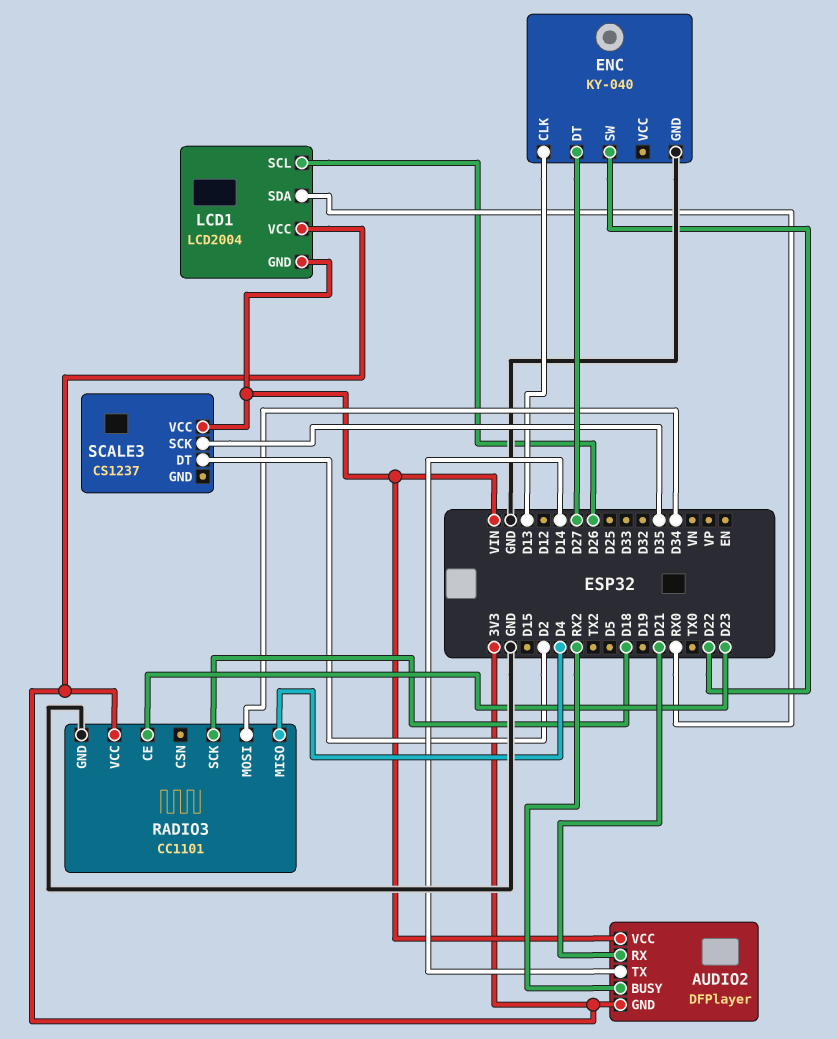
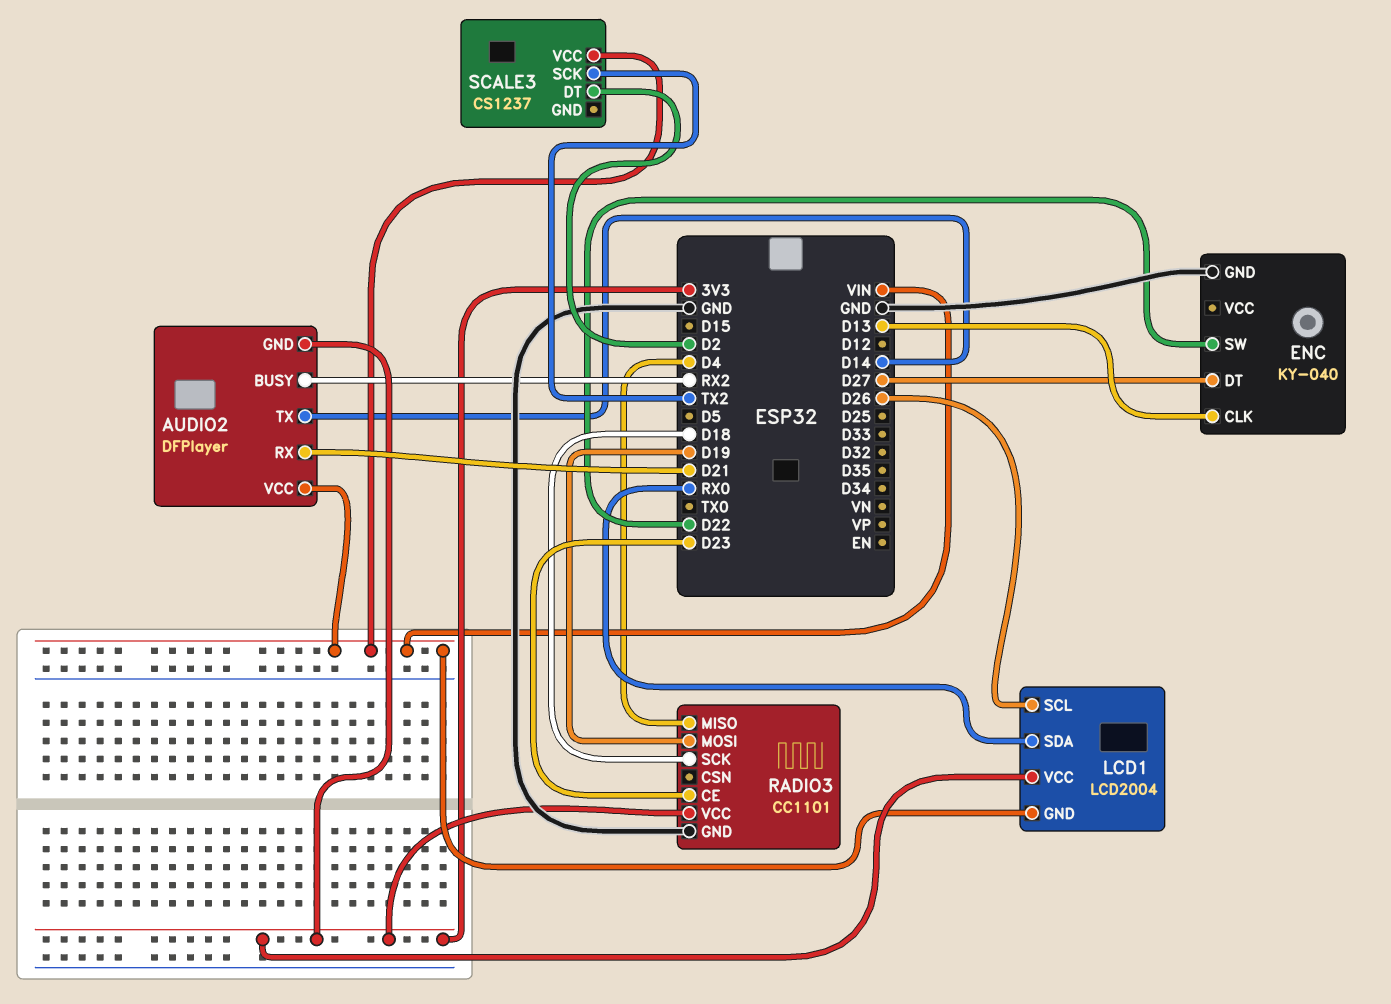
RADIO3 pin MOSI: D34 -> D19
SCALE3 pin SCK: D35 -> TX2

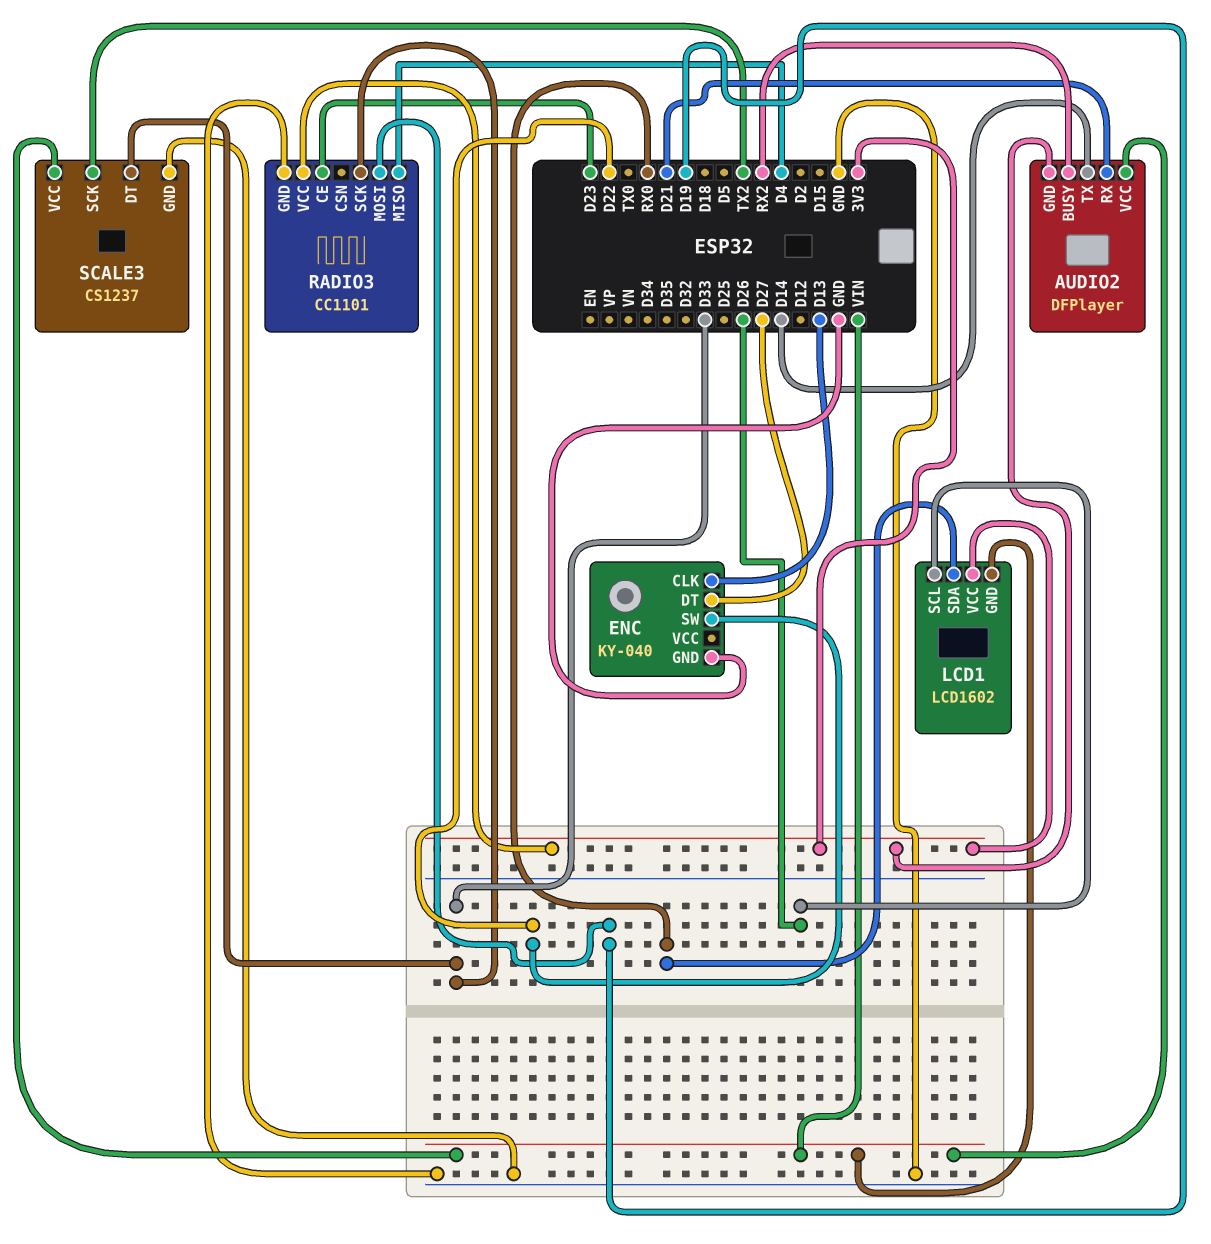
LCD1: LCD2004 -> LCD1602
RADIO3 pin SCK: D18 -> D33
SCALE3 pin DT: D2 -> D33
SCALE3 pin GND: none -> GND

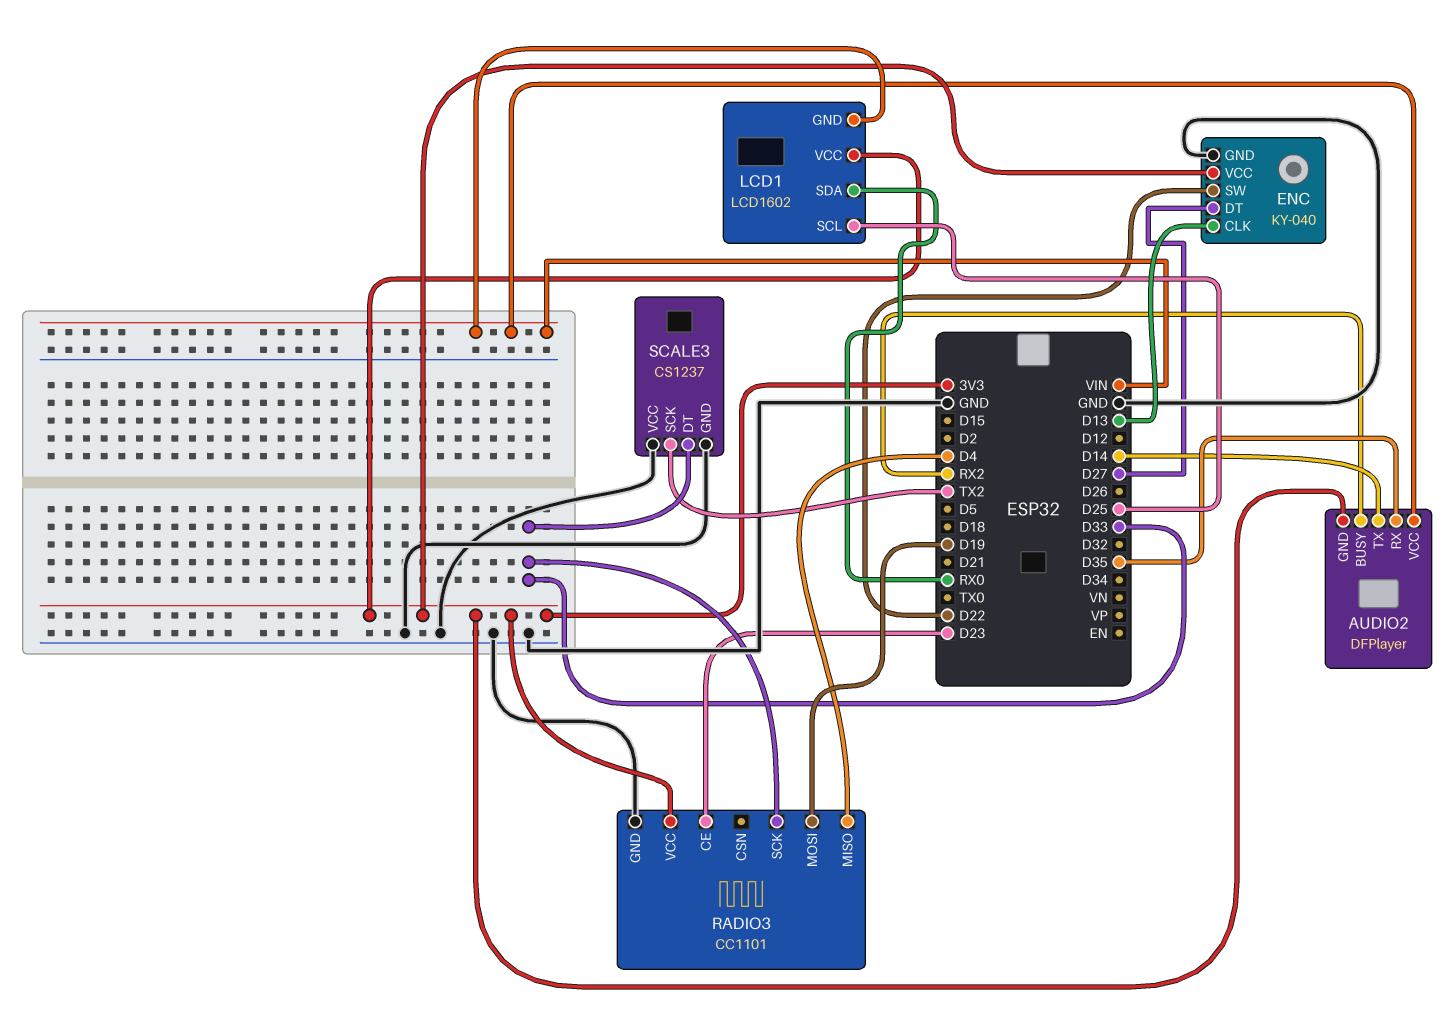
AUDIO2 pin RX: D21 -> D35
ENC pin VCC: none -> 3V3
LCD1 pin SCL: D26 -> D25
SCALE3 pin VCC: VIN -> GND

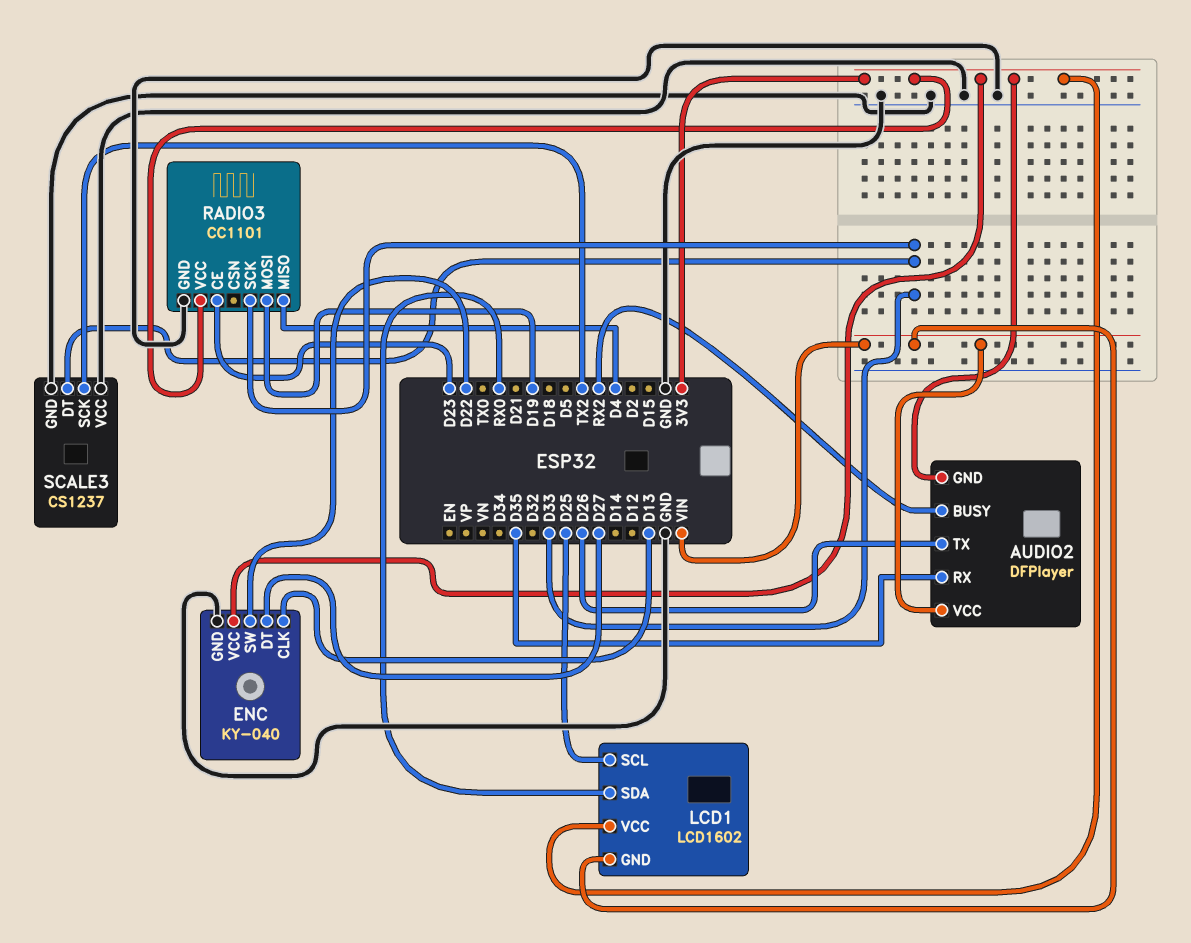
AUDIO2 pin TX: D14 -> D26

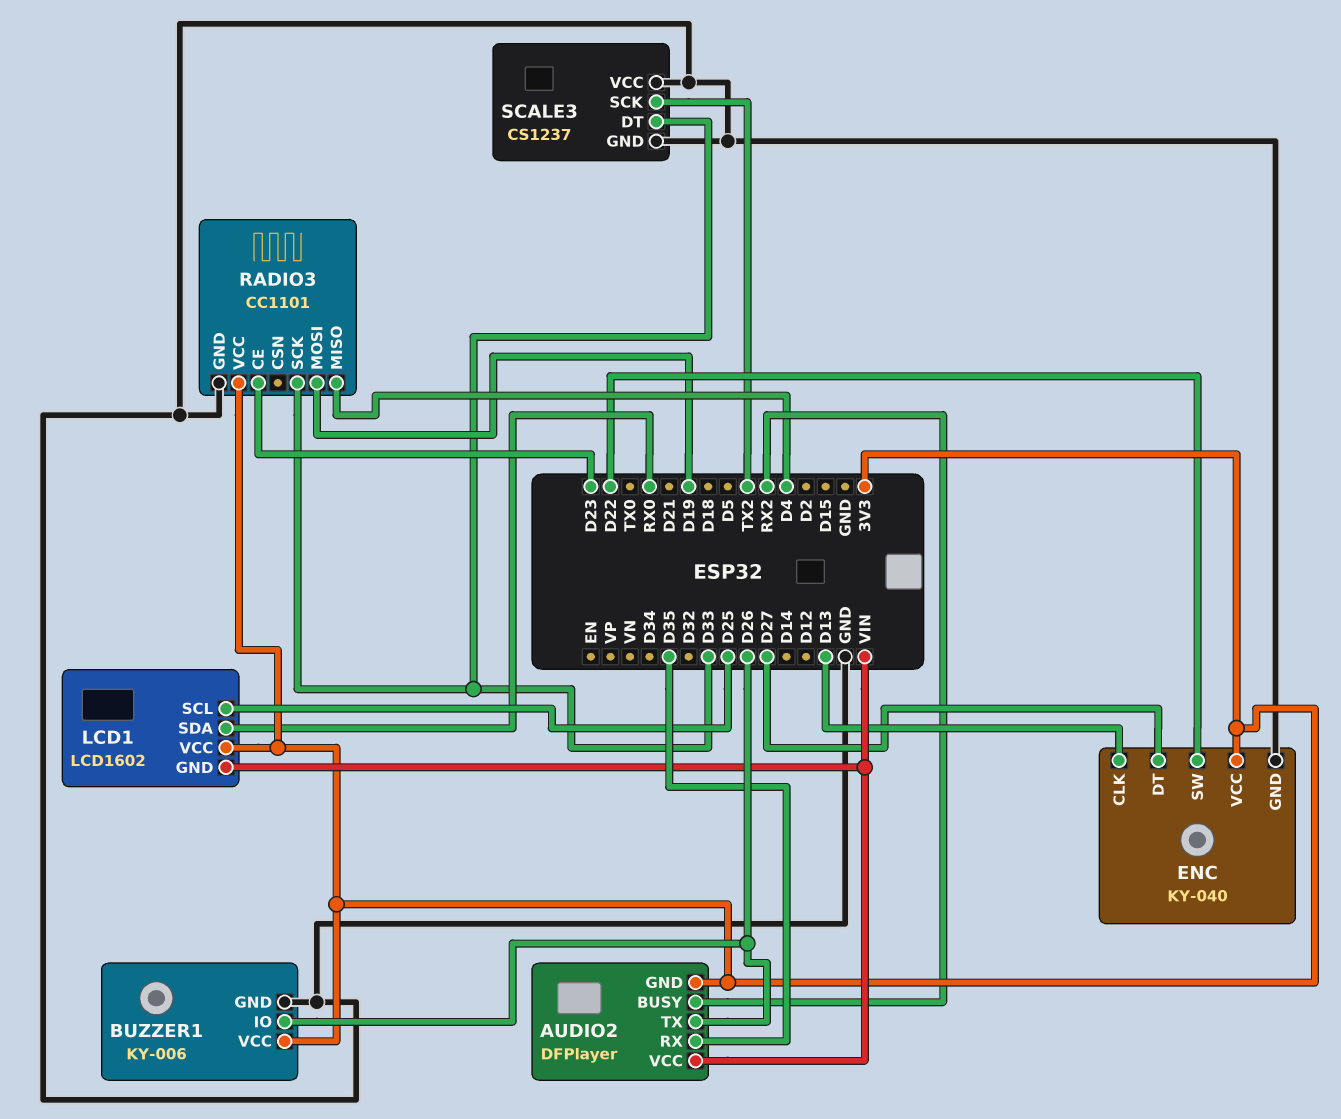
BUZZER1: none -> KY-006
BUZZER1 pin GND: none -> GND
BUZZER1 pin IO: none -> D26
BUZZER1 pin VCC: none -> 3V3

